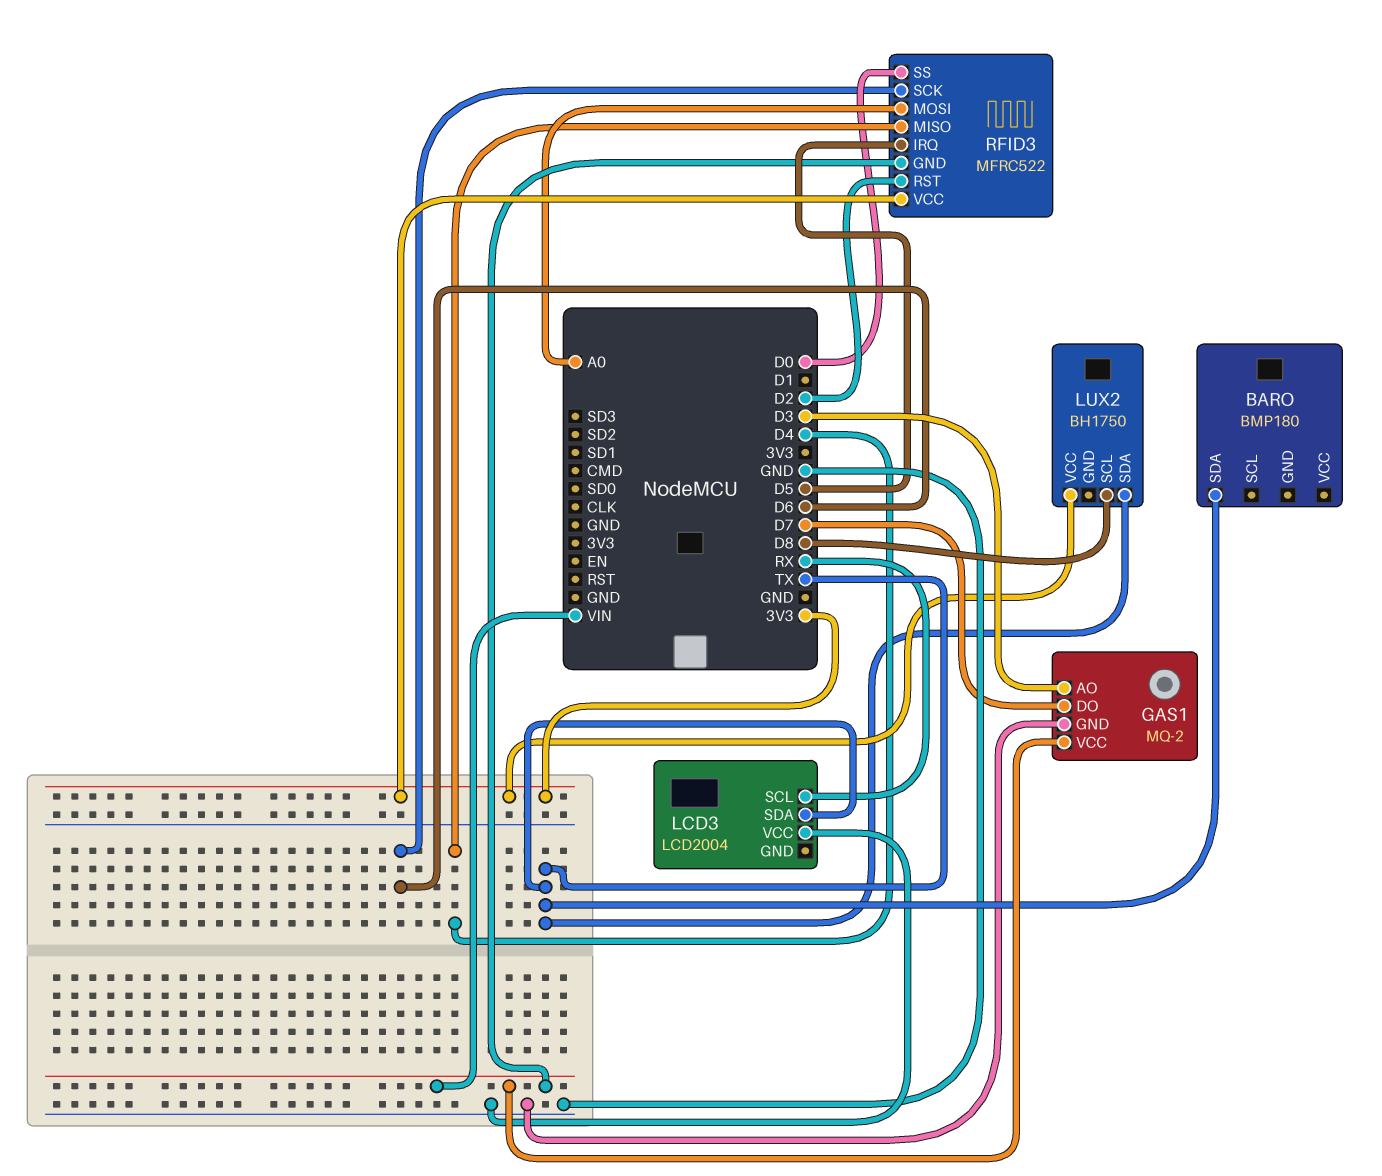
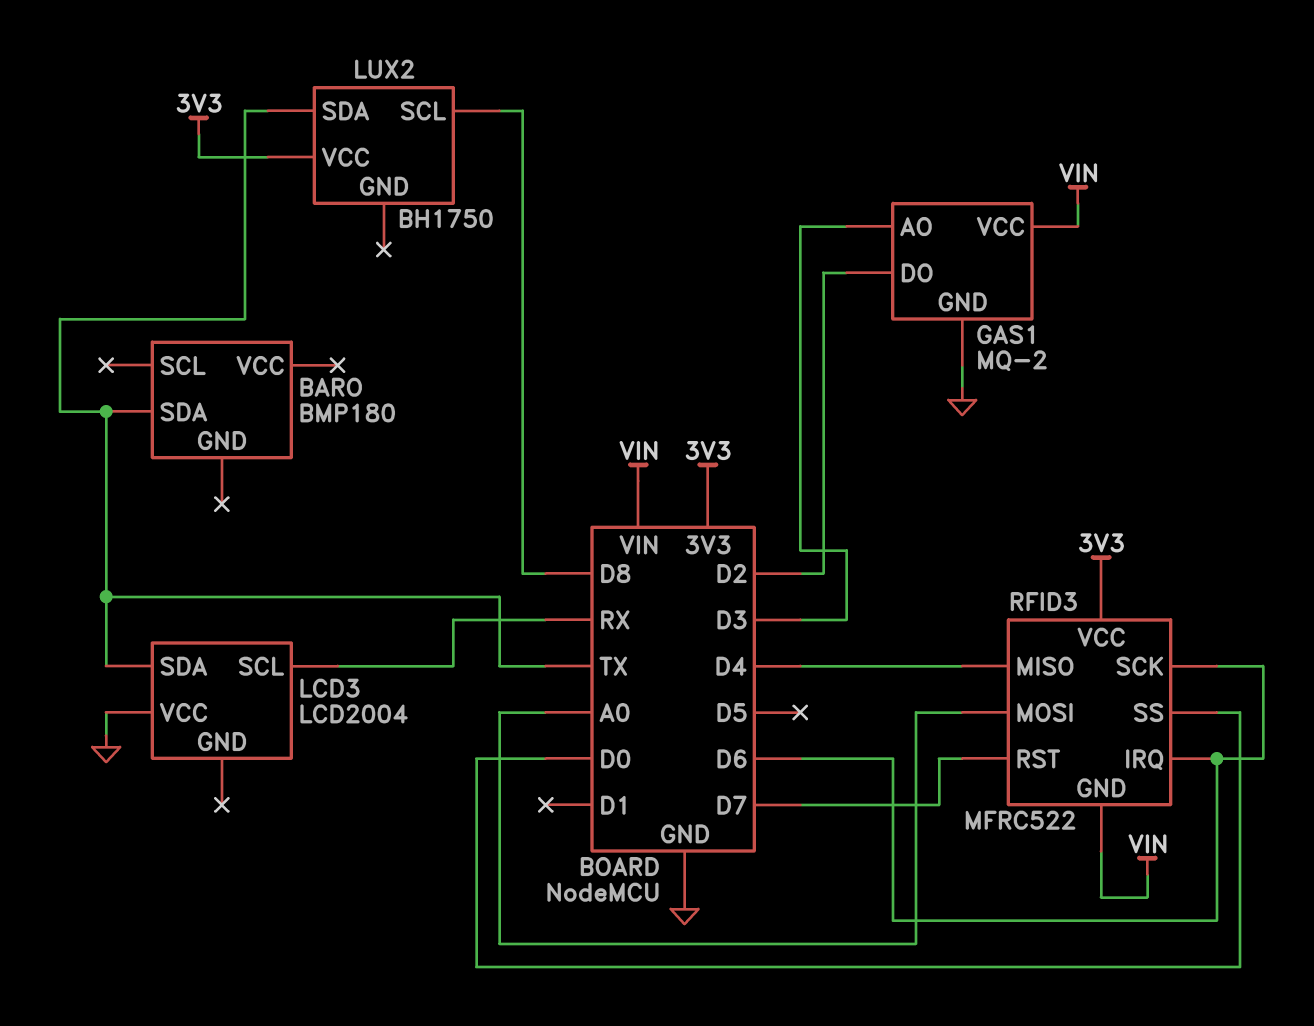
GAS1 pin DO: D7 -> D2
RFID3 pin IRQ: D5 -> D6
RFID3 pin RST: D2 -> D7

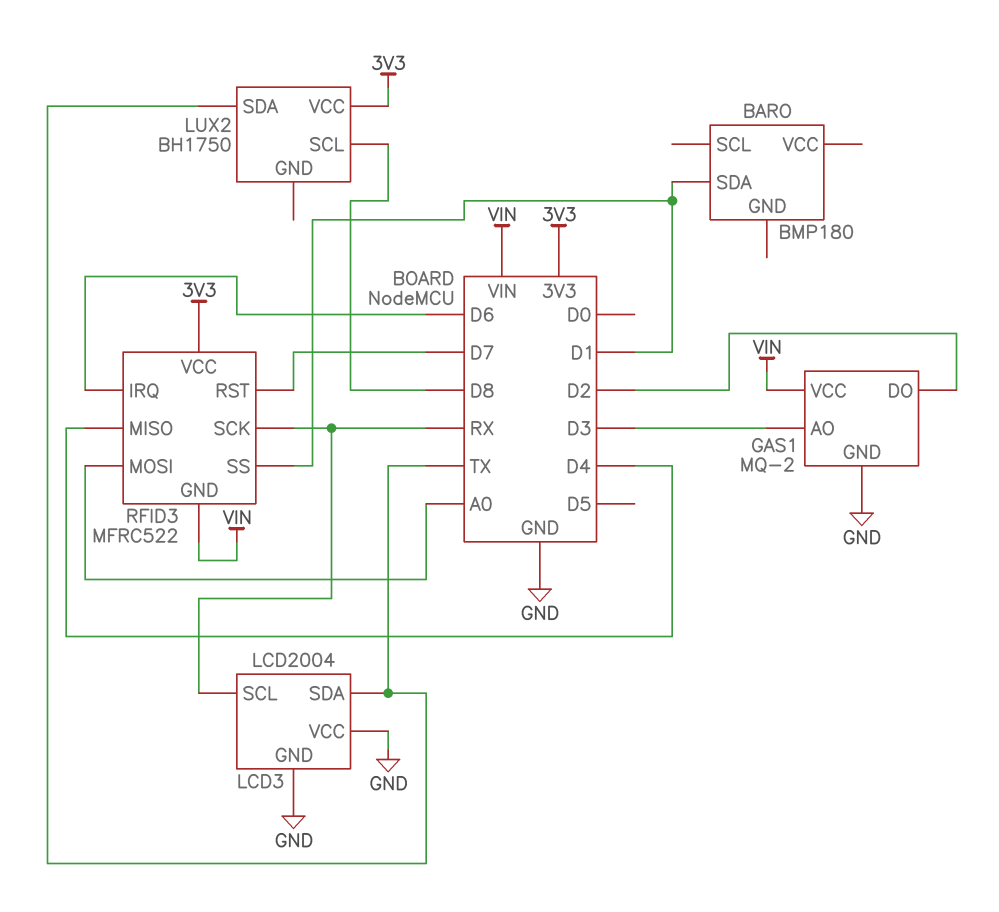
BARO pin SDA: TX -> D1
LCD3 pin GND: none -> GND
RFID3 pin SCK: D6 -> RX
RFID3 pin SS: D0 -> D1

